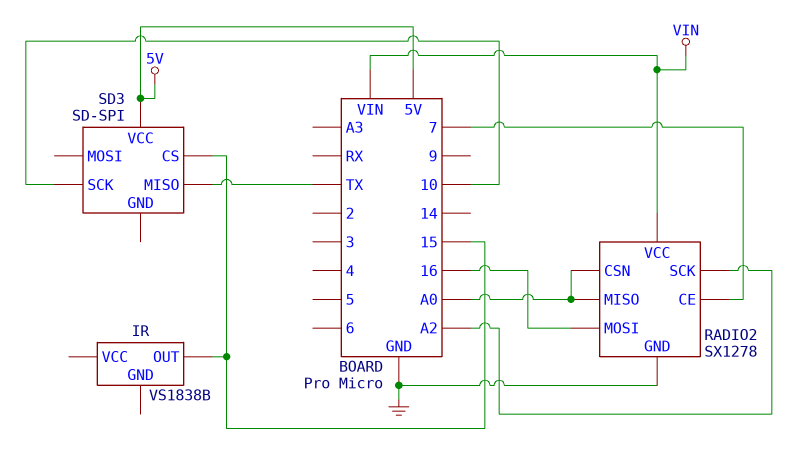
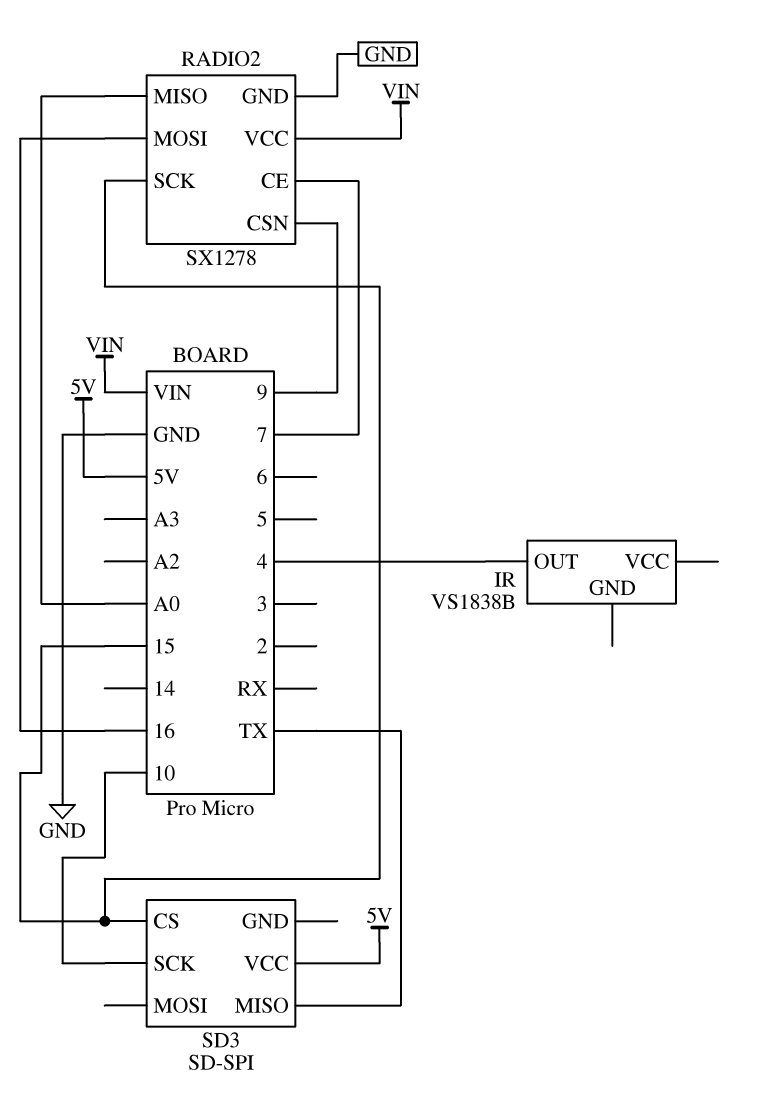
IR pin OUT: 15 -> 4
RADIO2 pin CSN: A0 -> 9
RADIO2 pin SCK: A2 -> 15

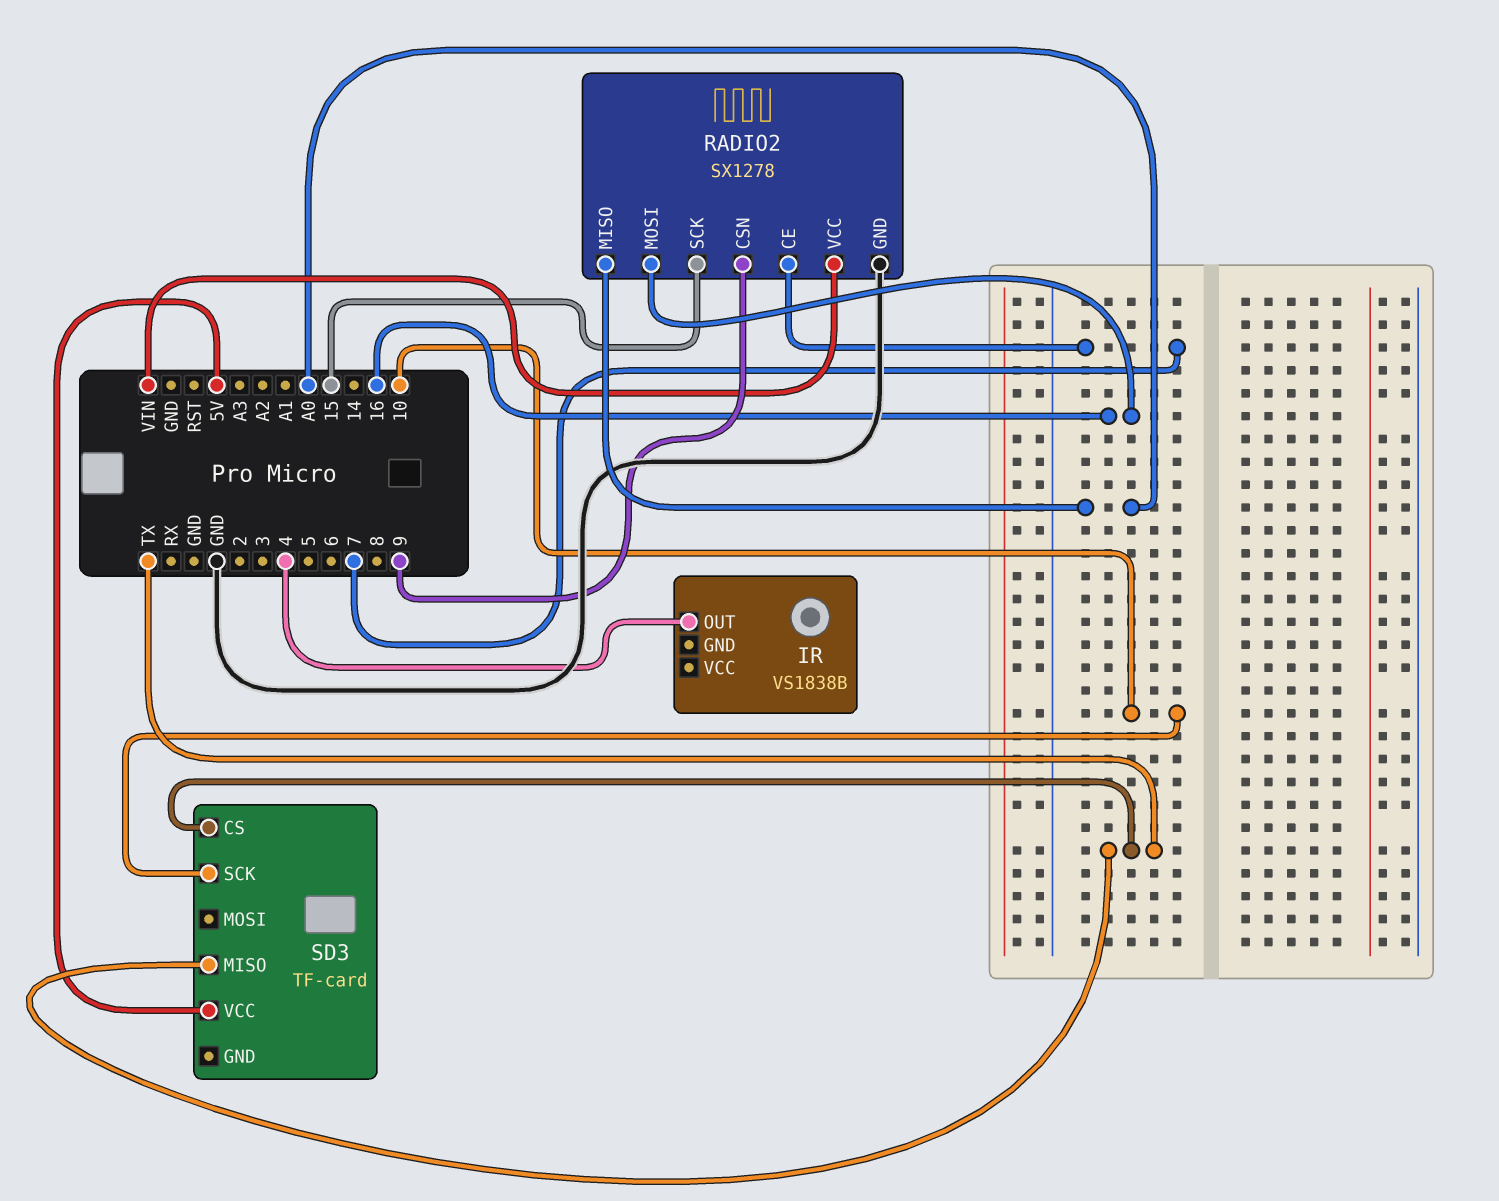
SD3: SD-SPI -> TF-card
SD3 pin CS: 15 -> TX

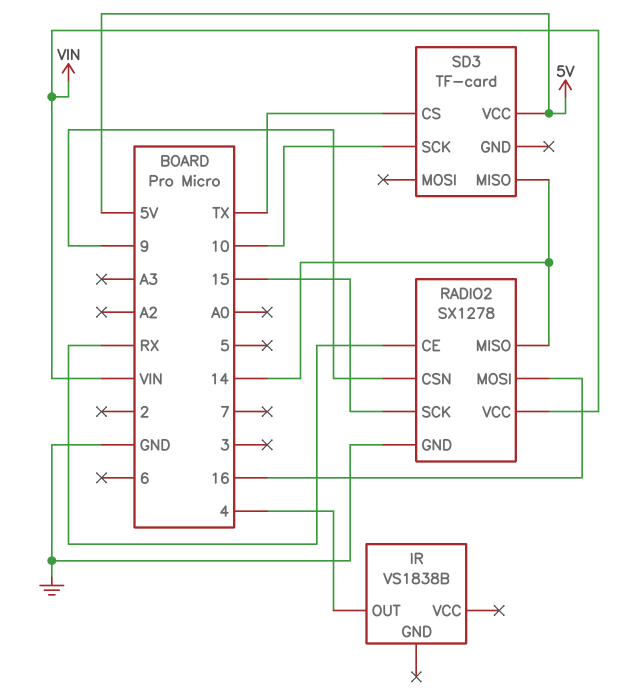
RADIO2 pin CE: 7 -> RX
RADIO2 pin MISO: A0 -> 14
SD3 pin MISO: TX -> 14

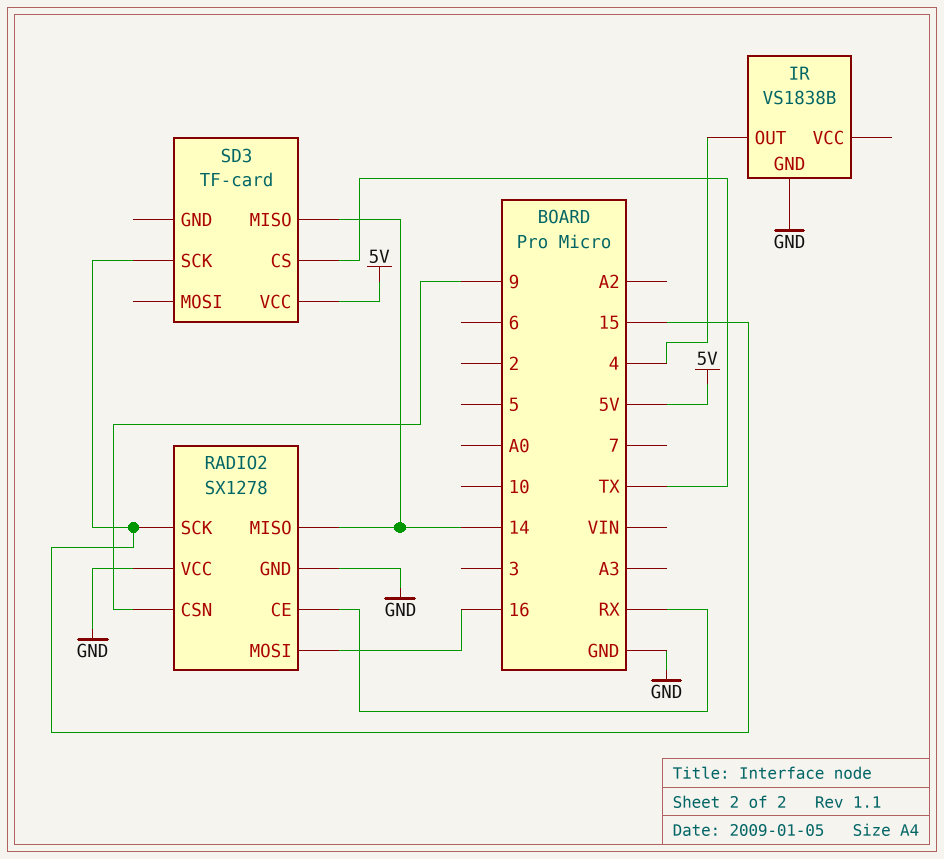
IR pin GND: none -> GND
RADIO2 pin VCC: VIN -> GND
SD3 pin SCK: 10 -> 15

